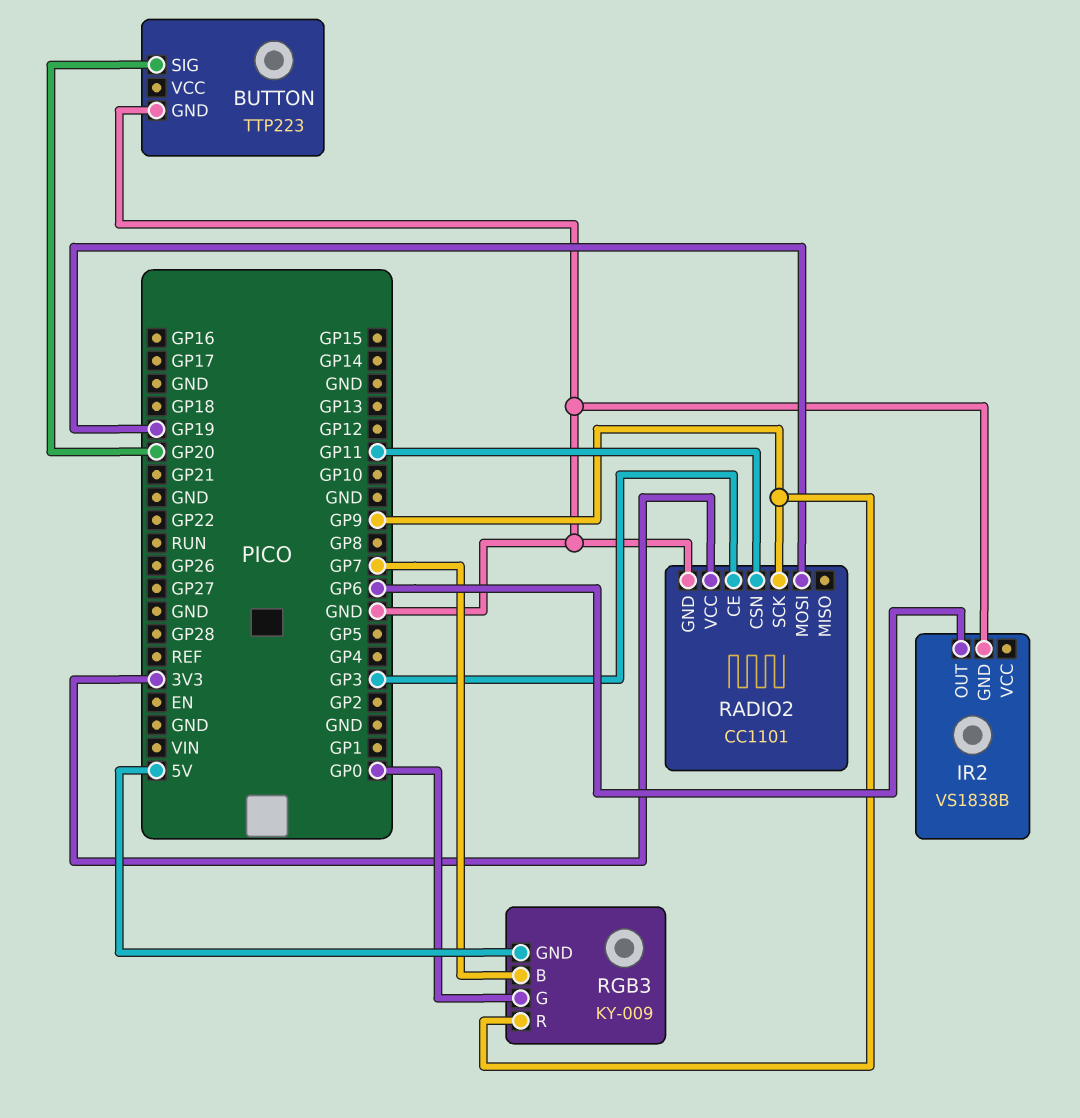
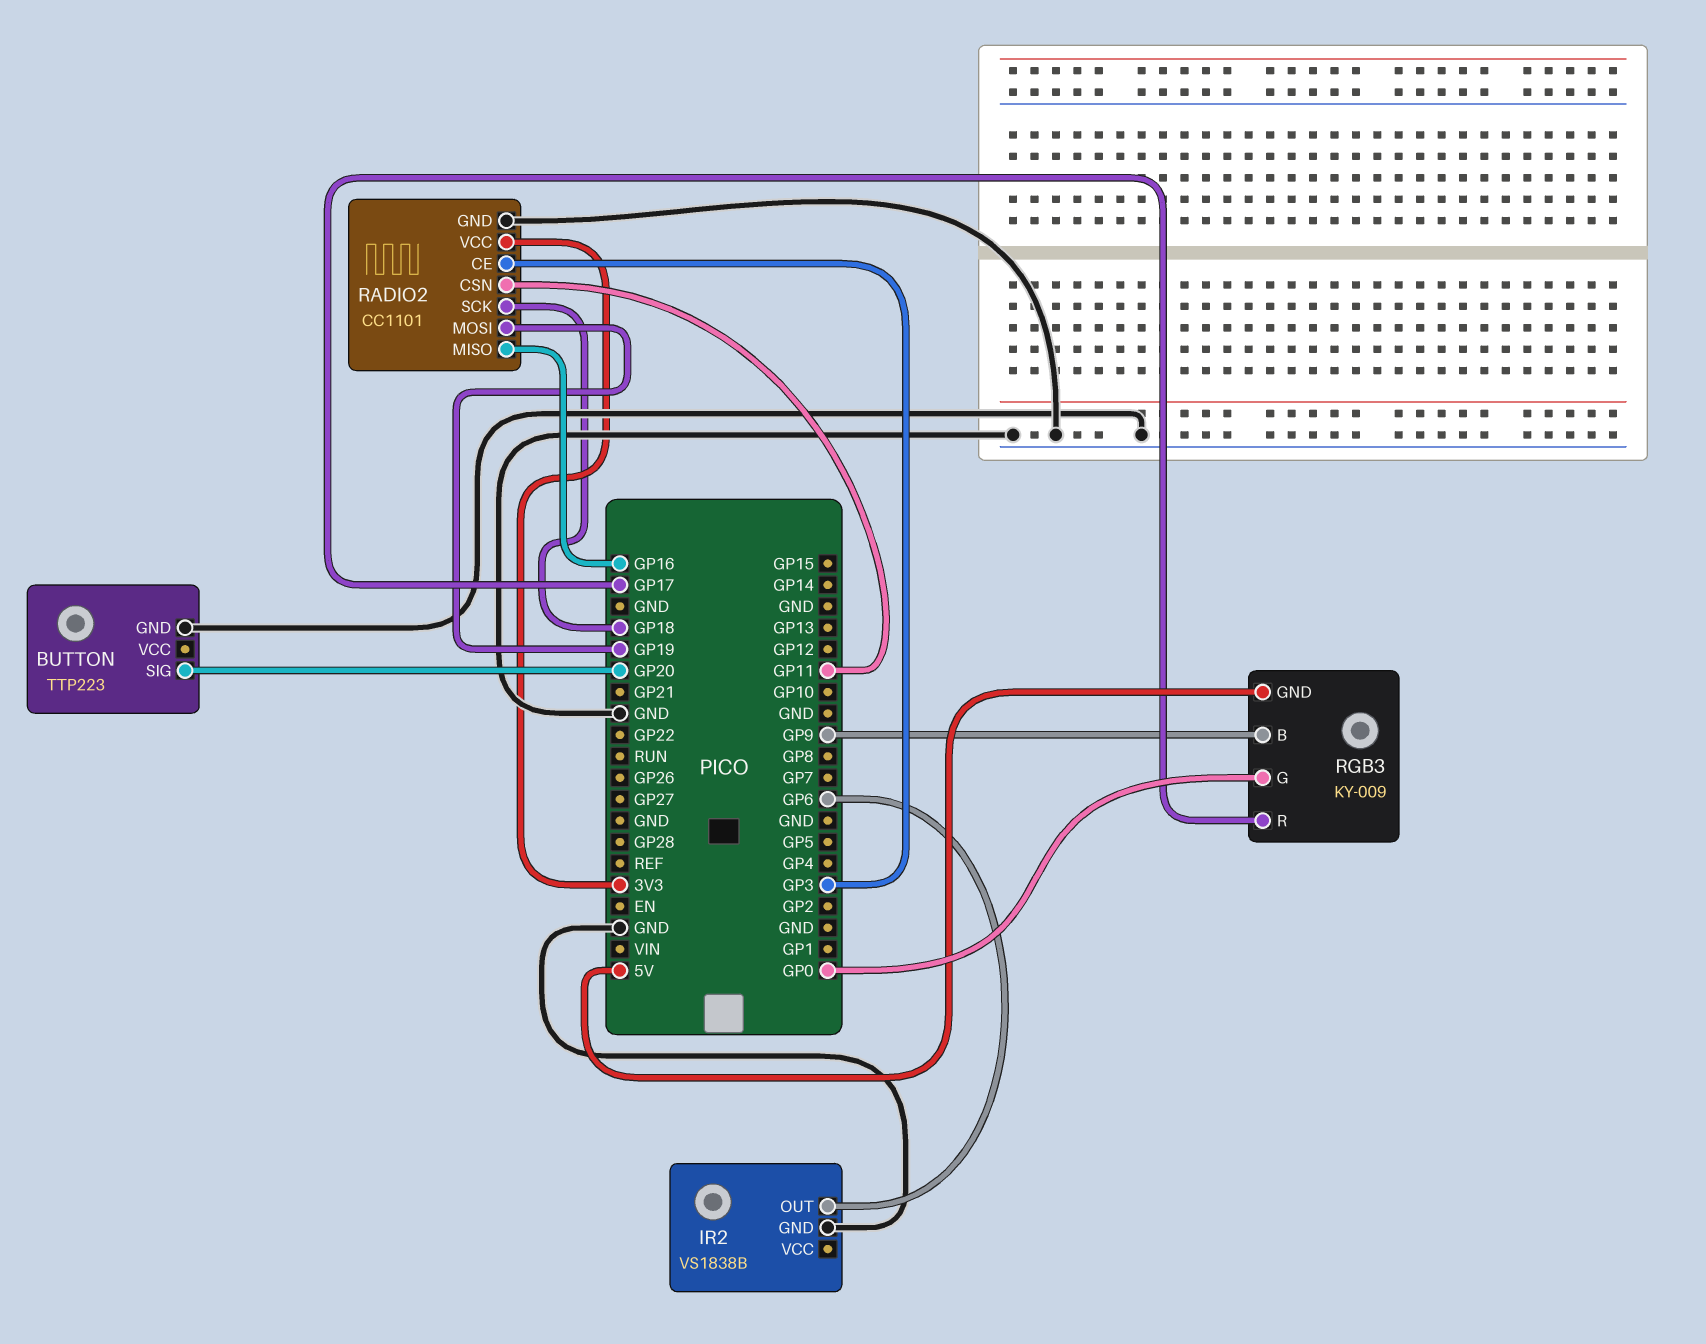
RADIO2 pin MISO: none -> GP16
RADIO2 pin SCK: GP9 -> GP18
RGB3 pin B: GP7 -> GP9
RGB3 pin R: GP9 -> GP17

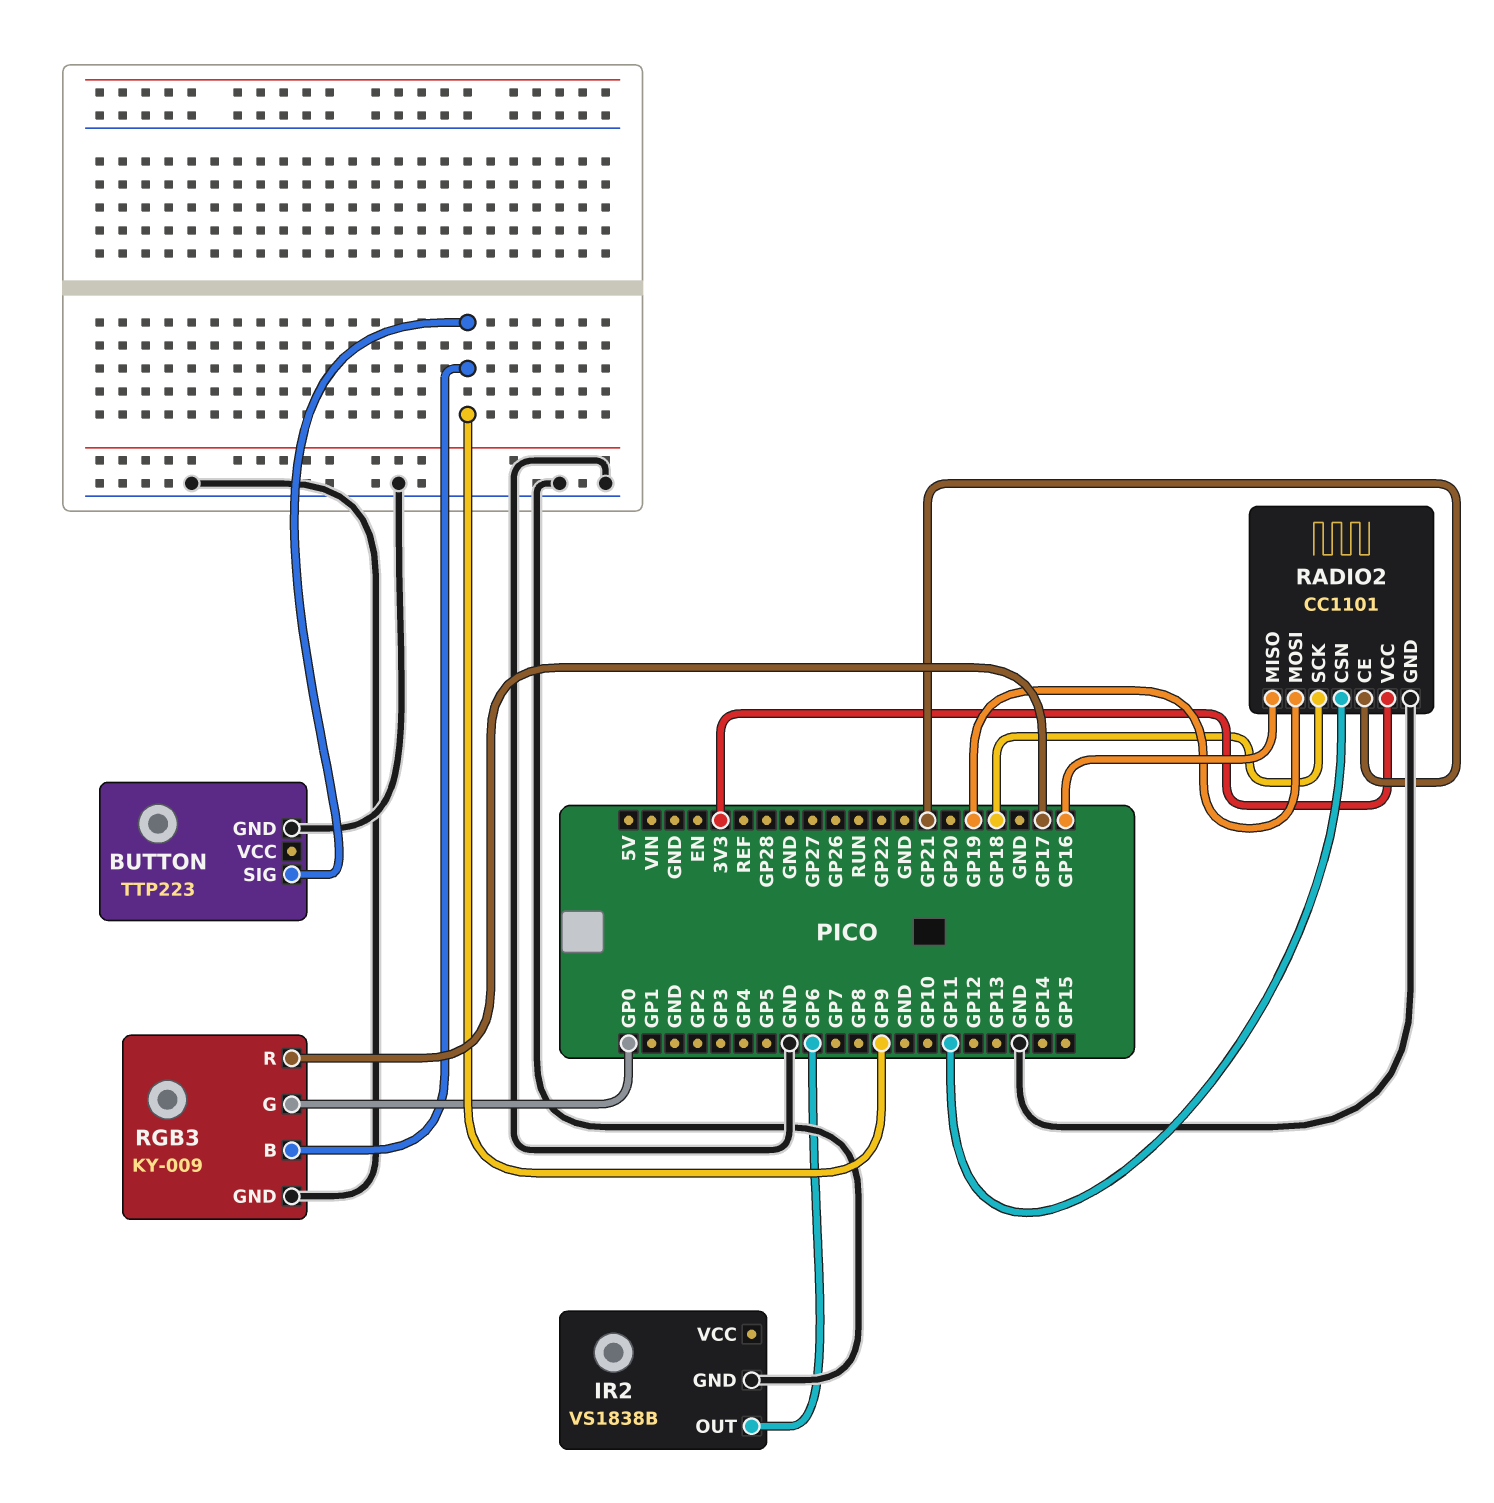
BUTTON pin SIG: GP20 -> GP9
RADIO2 pin CE: GP3 -> GP21
RGB3 pin GND: 5V -> GND

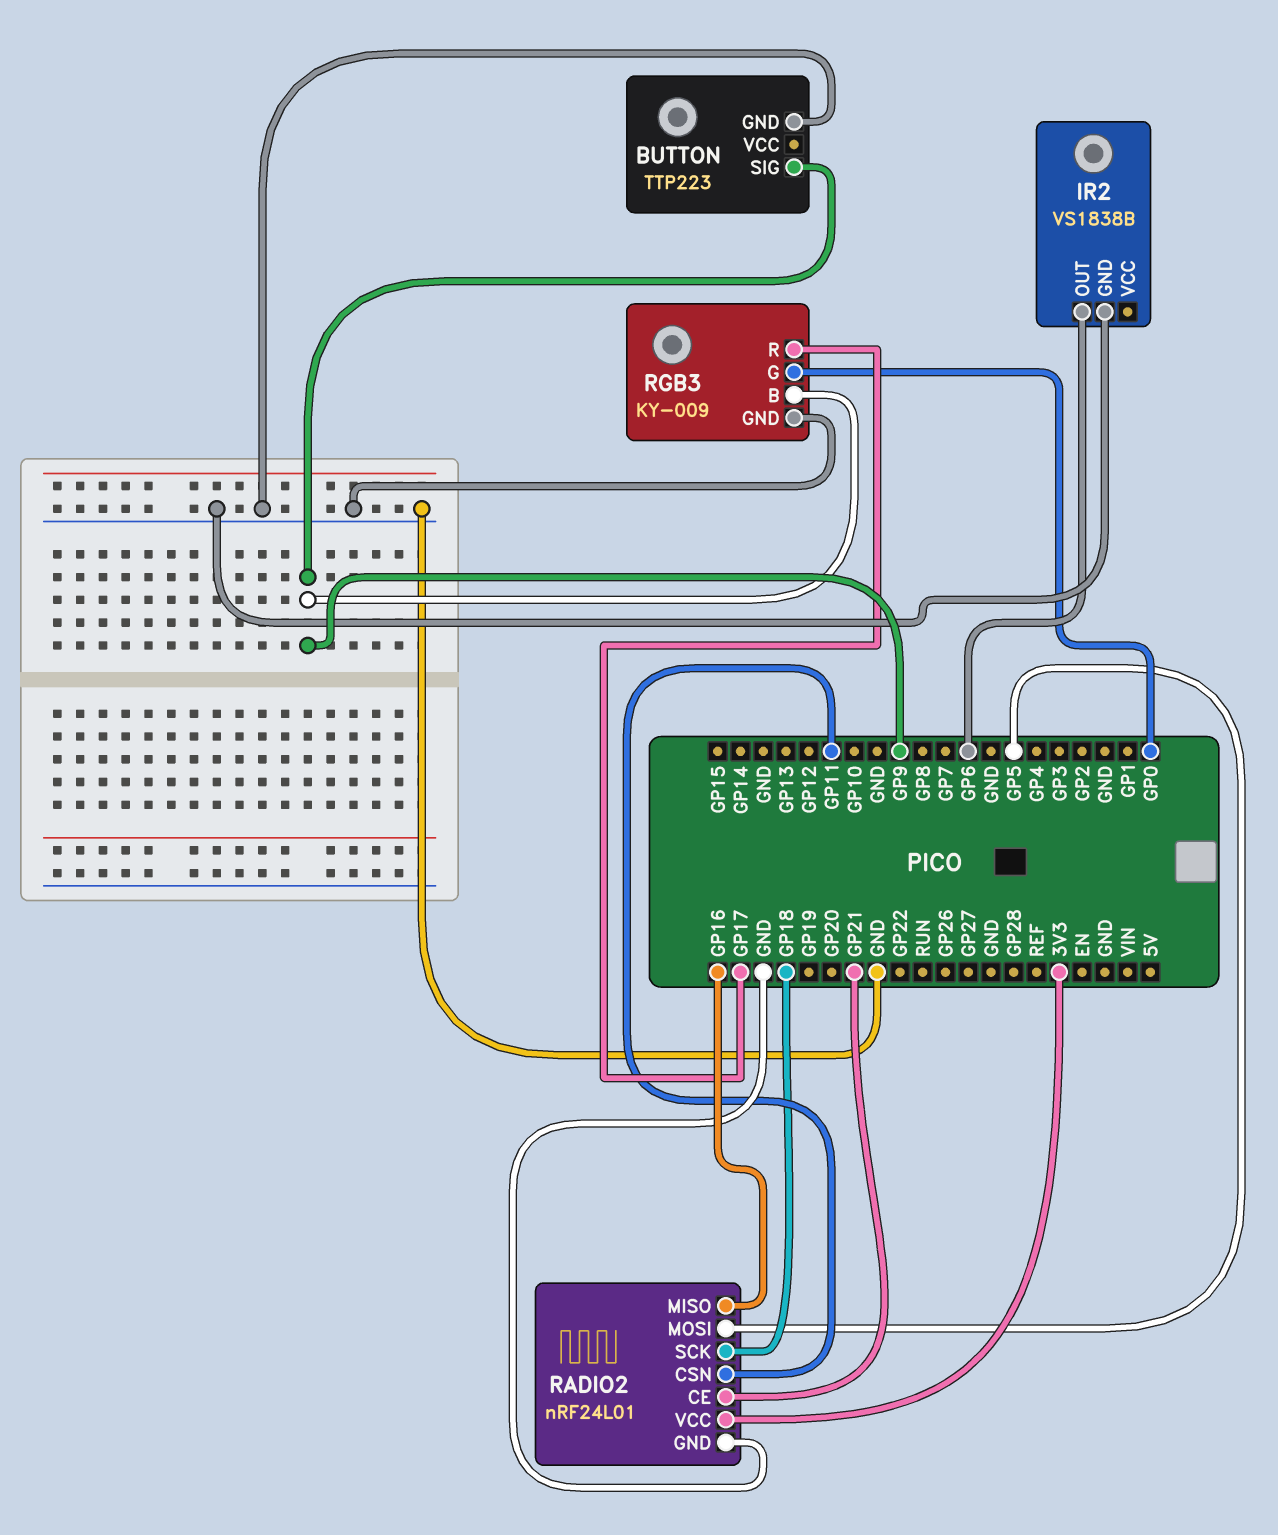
RADIO2: CC1101 -> nRF24L01
RADIO2 pin MOSI: GP19 -> GP5

